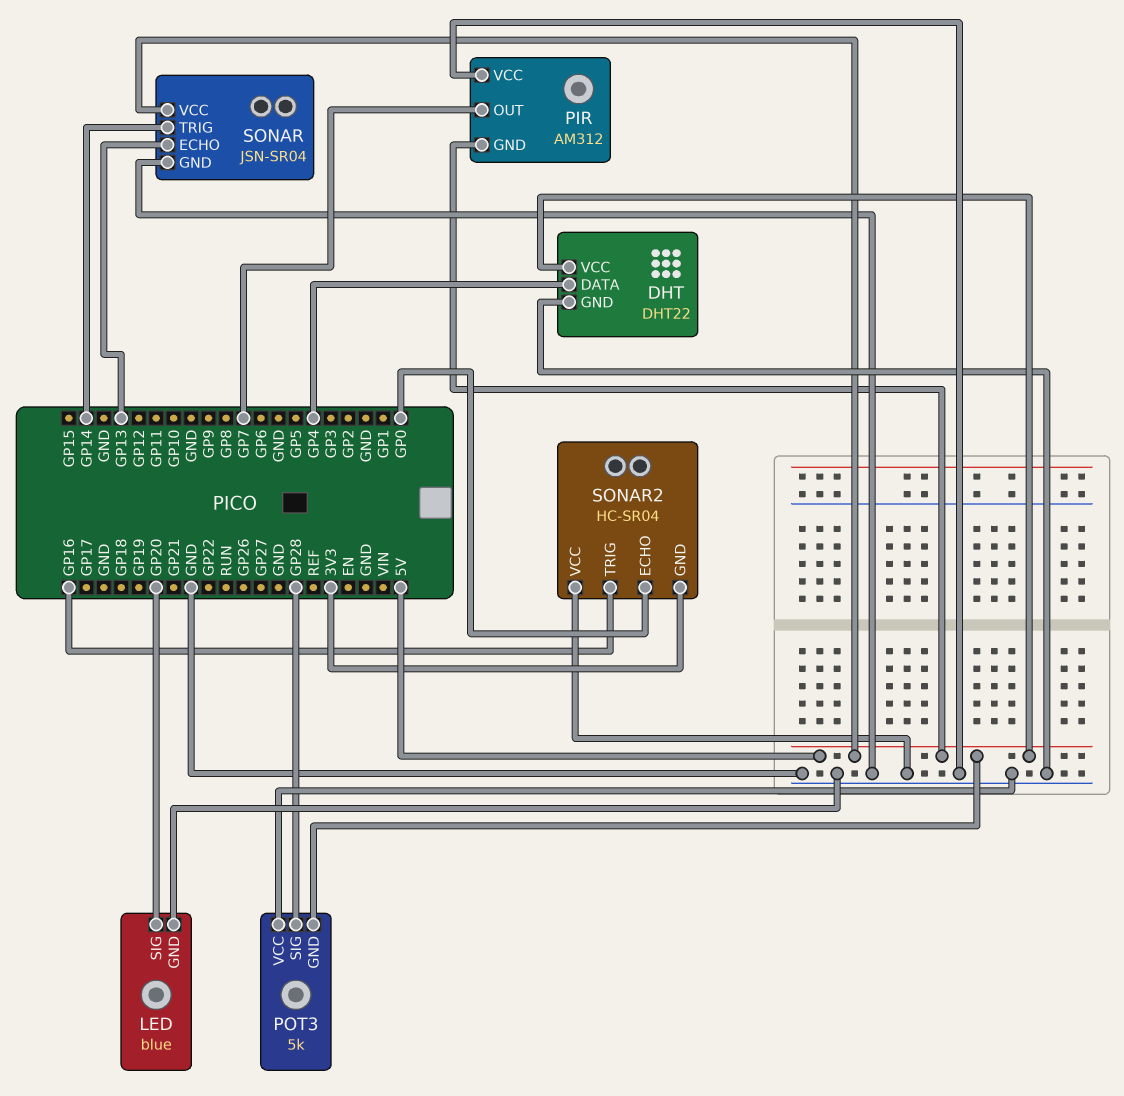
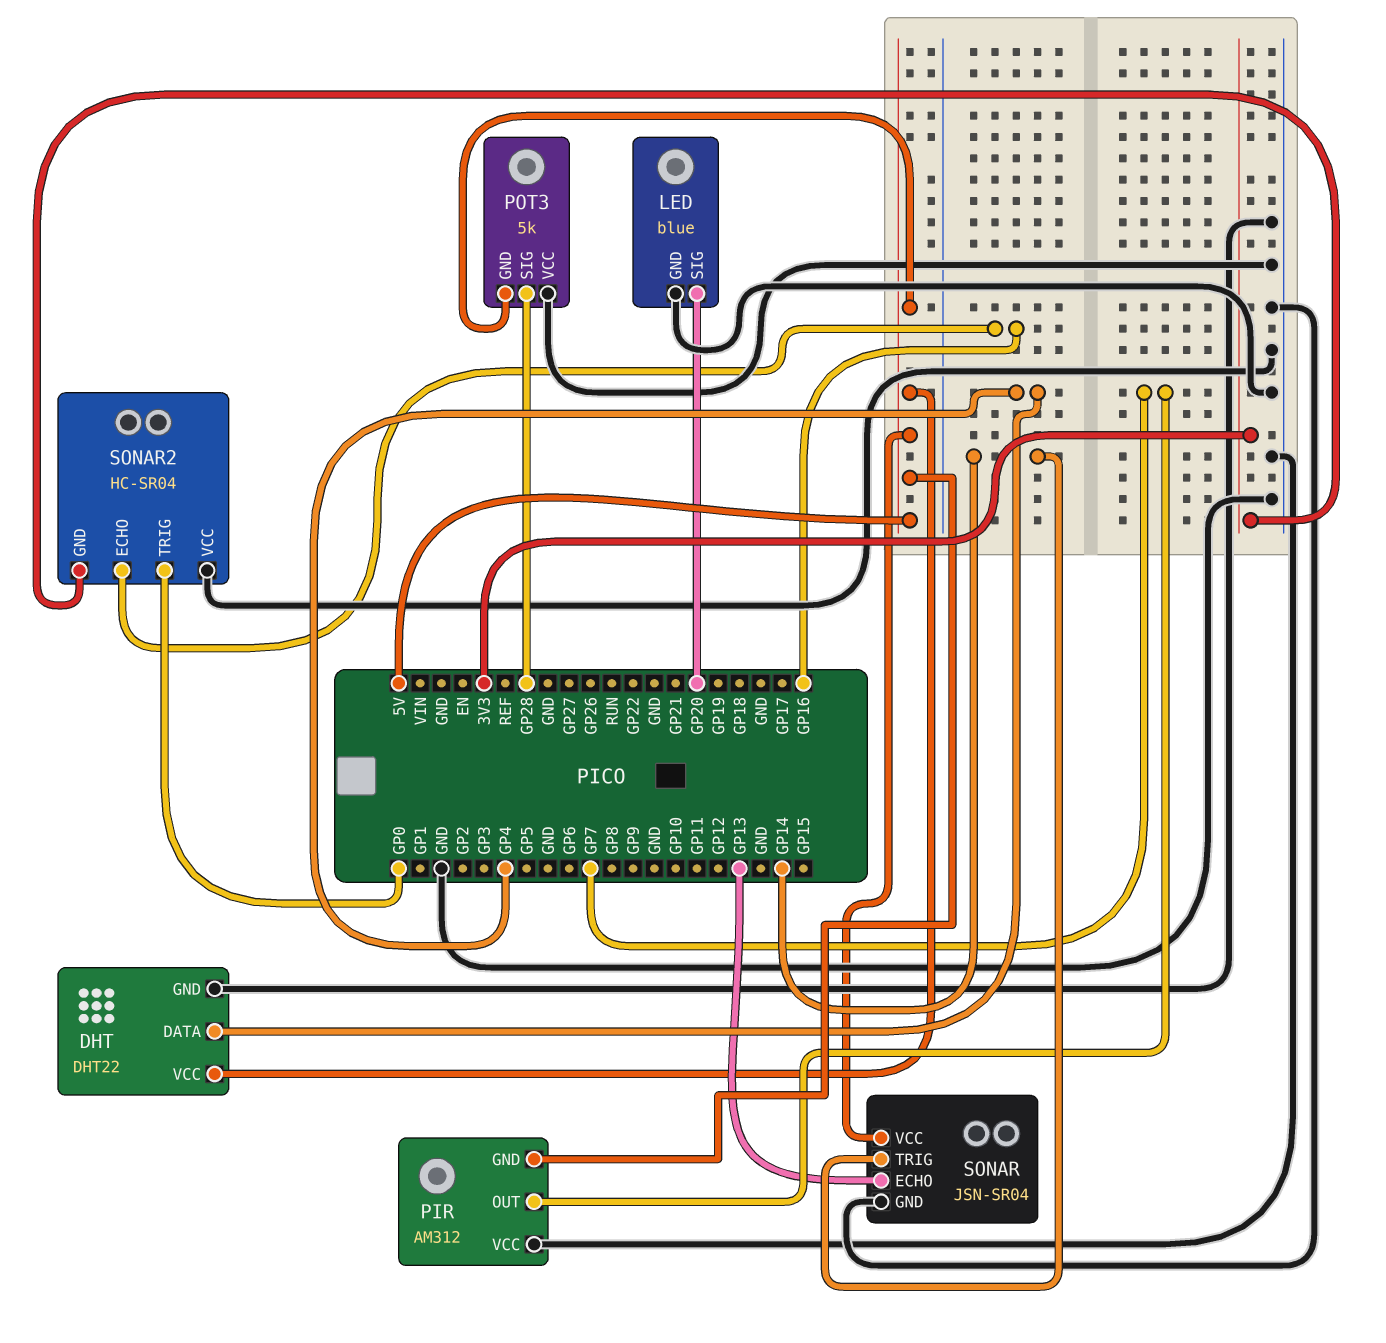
SONAR2 pin ECHO: GP0 -> GP16
SONAR2 pin TRIG: GP16 -> GP0

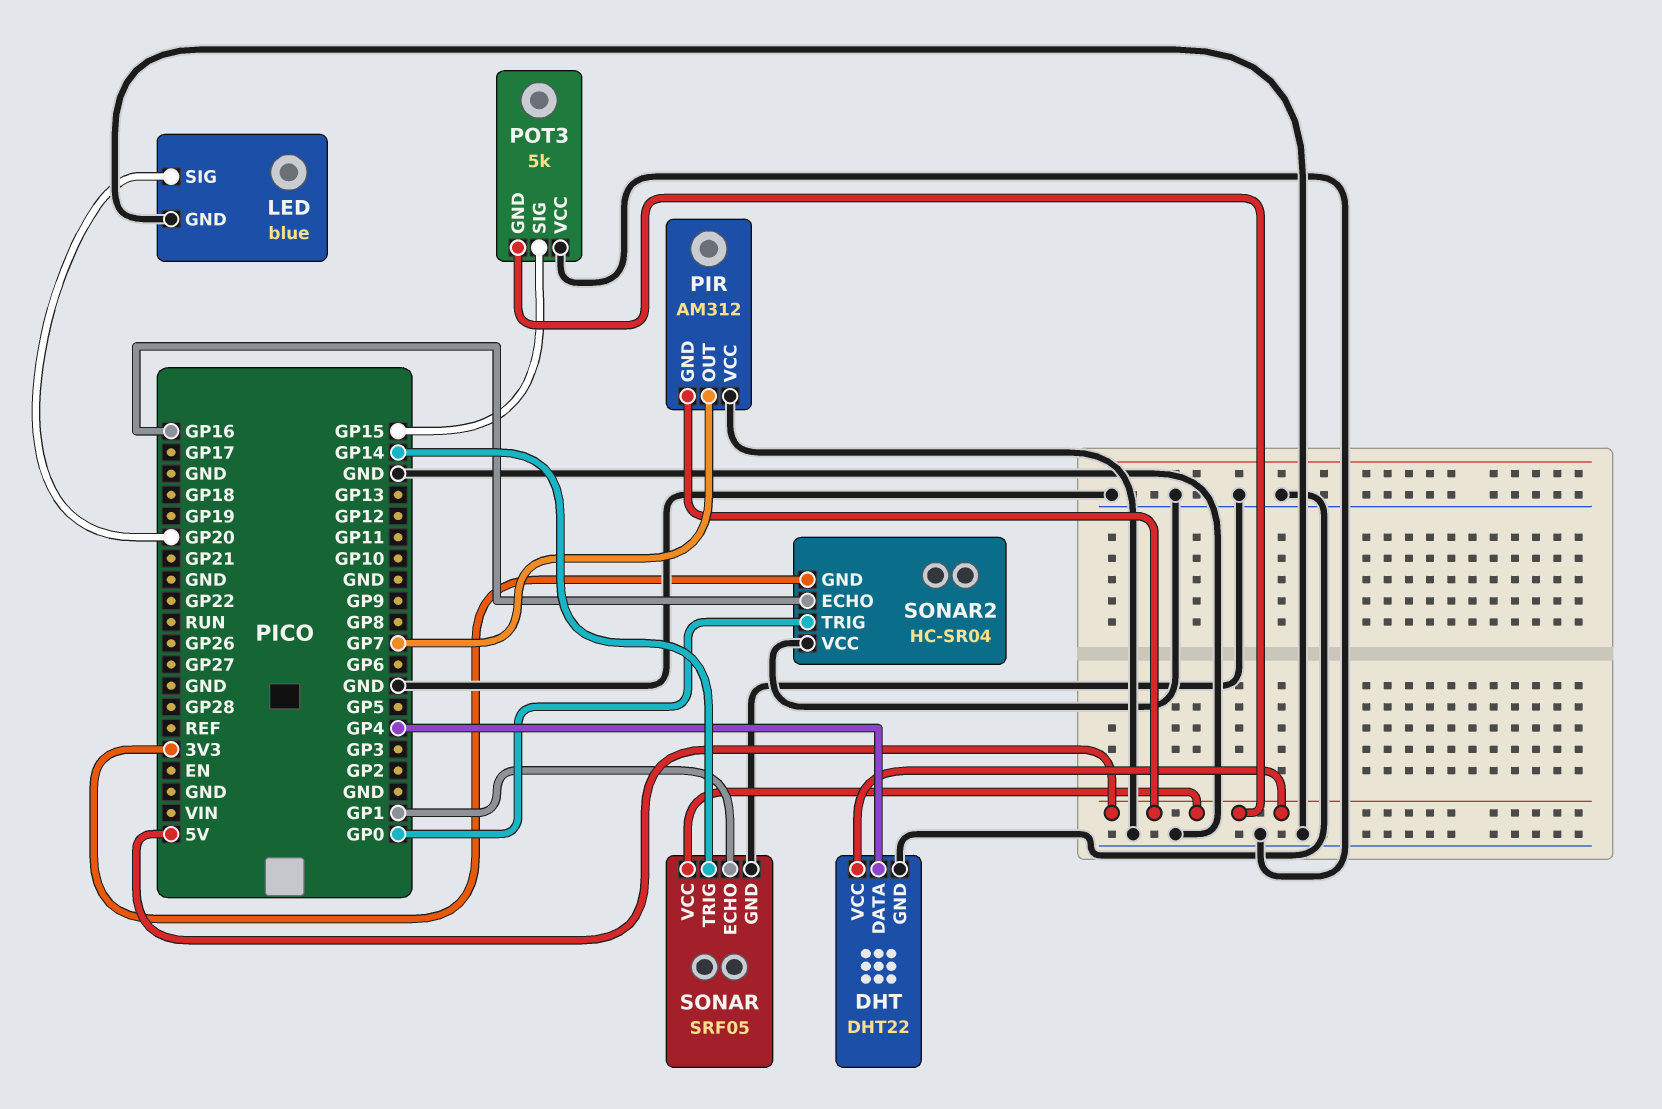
POT3 pin SIG: GP28 -> GP15
SONAR: JSN-SR04 -> SRF05
SONAR pin ECHO: GP13 -> GP1

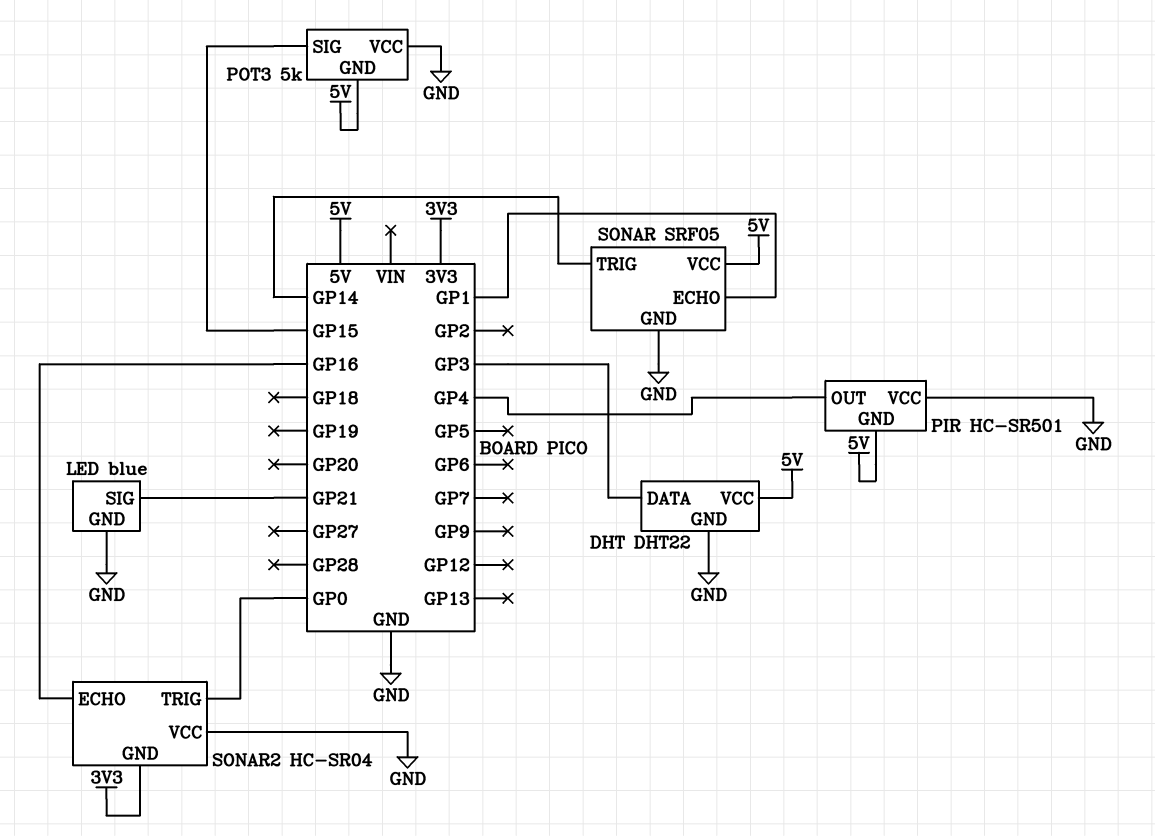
DHT pin DATA: GP4 -> GP3
LED pin SIG: GP20 -> GP21
PIR: AM312 -> HC-SR501
PIR pin OUT: GP7 -> GP4

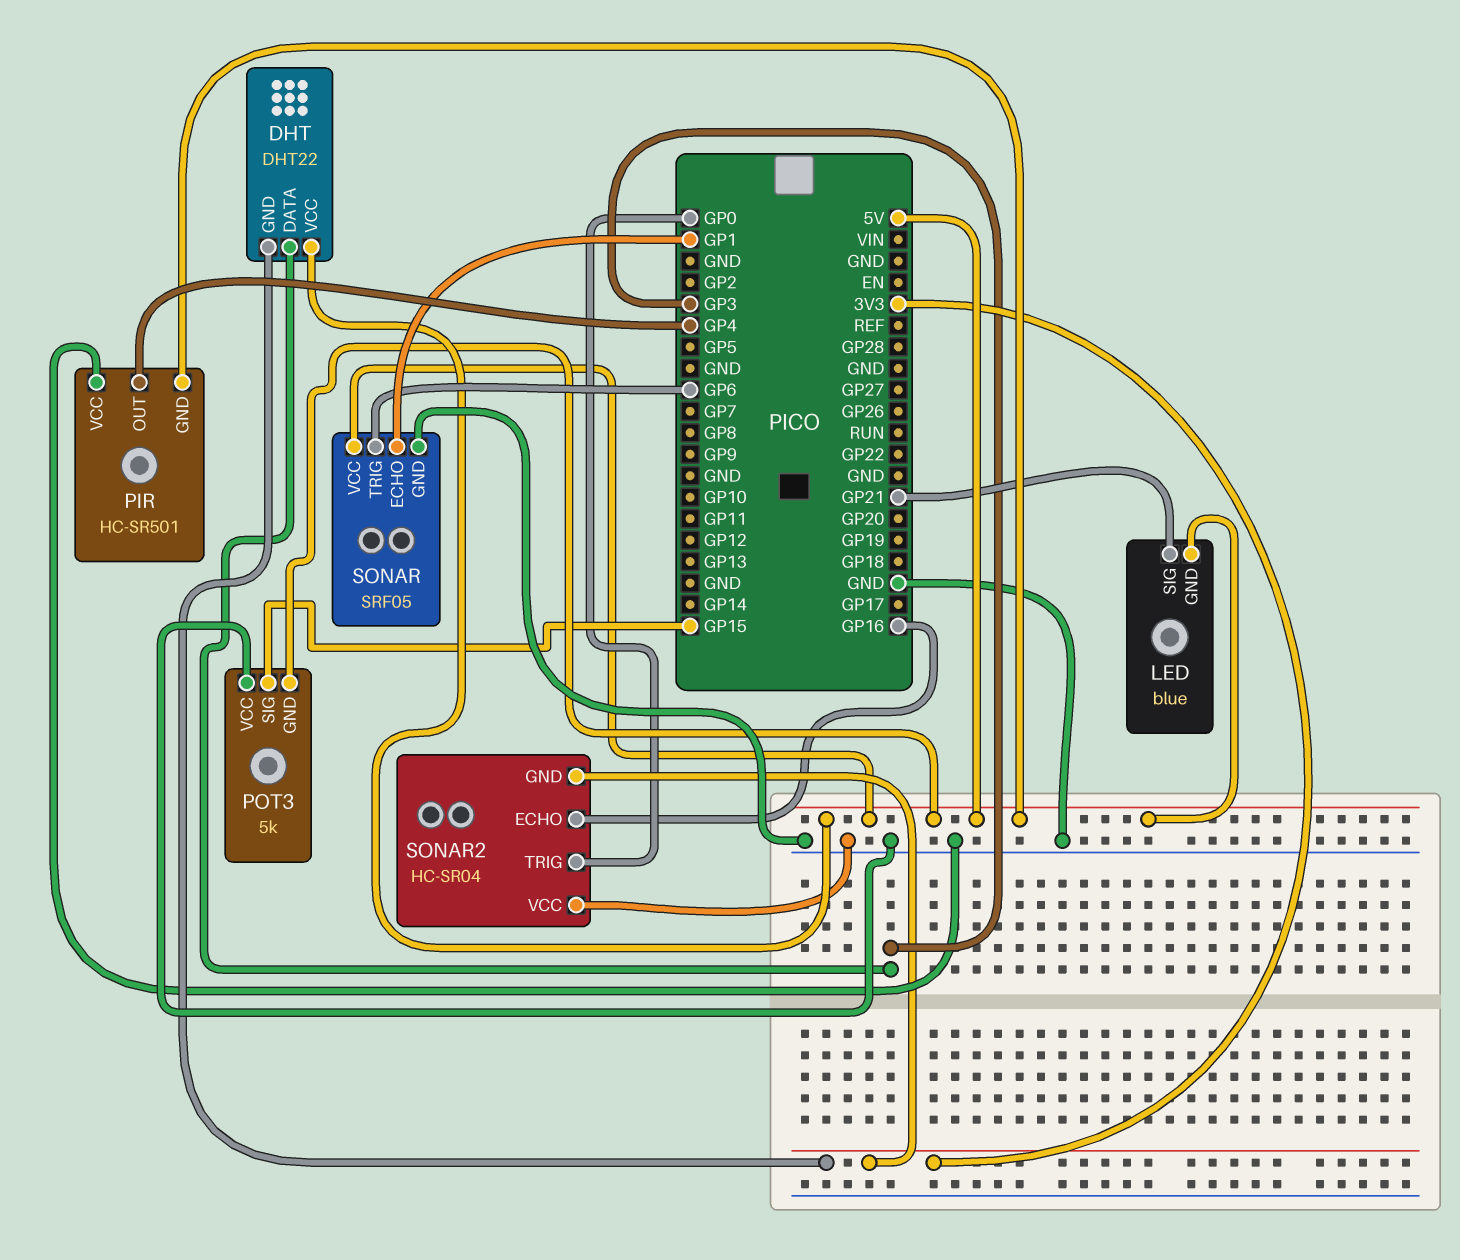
DHT pin GND: GND -> 3V3
LED pin GND: GND -> 5V
SONAR pin TRIG: GP14 -> GP6

